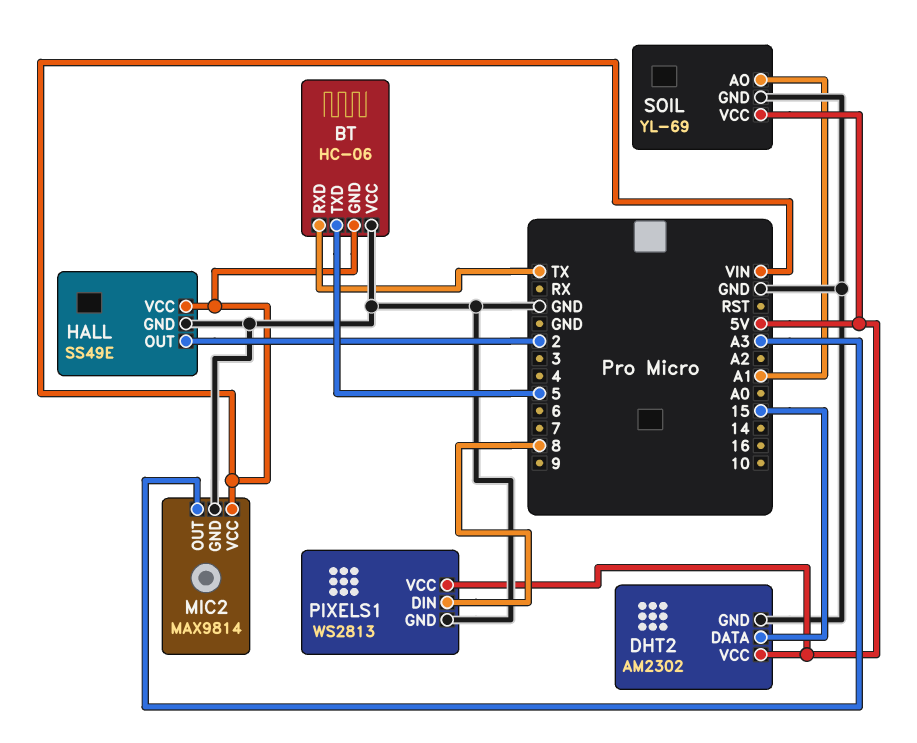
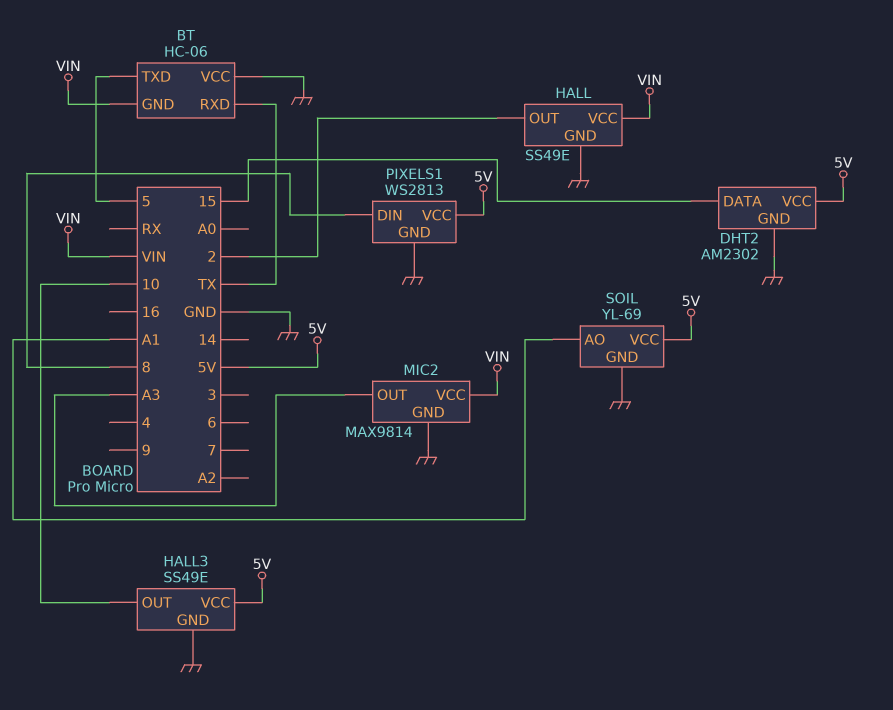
HALL3: none -> SS49E
HALL3 pin GND: none -> GND
HALL3 pin OUT: none -> 10
HALL3 pin VCC: none -> 5V

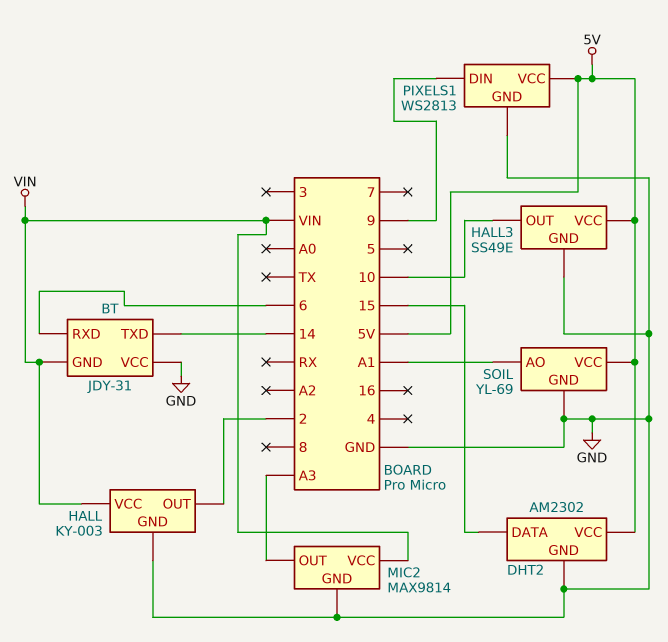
BT: HC-06 -> JDY-31
BT pin RXD: TX -> 6
BT pin TXD: 5 -> 14
HALL: SS49E -> KY-003
PIXELS1 pin DIN: 8 -> 9

